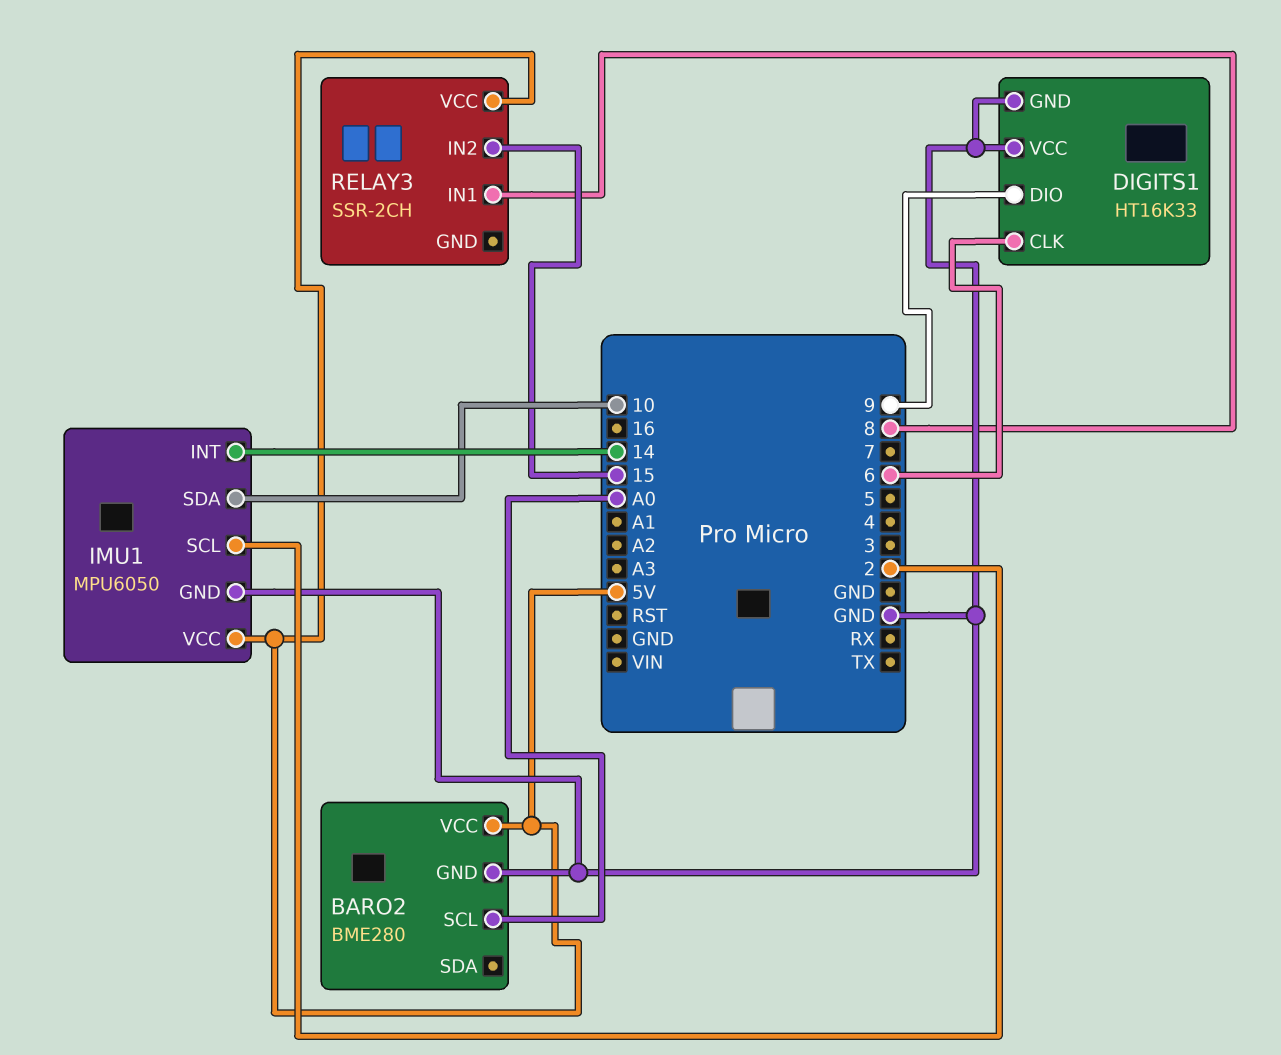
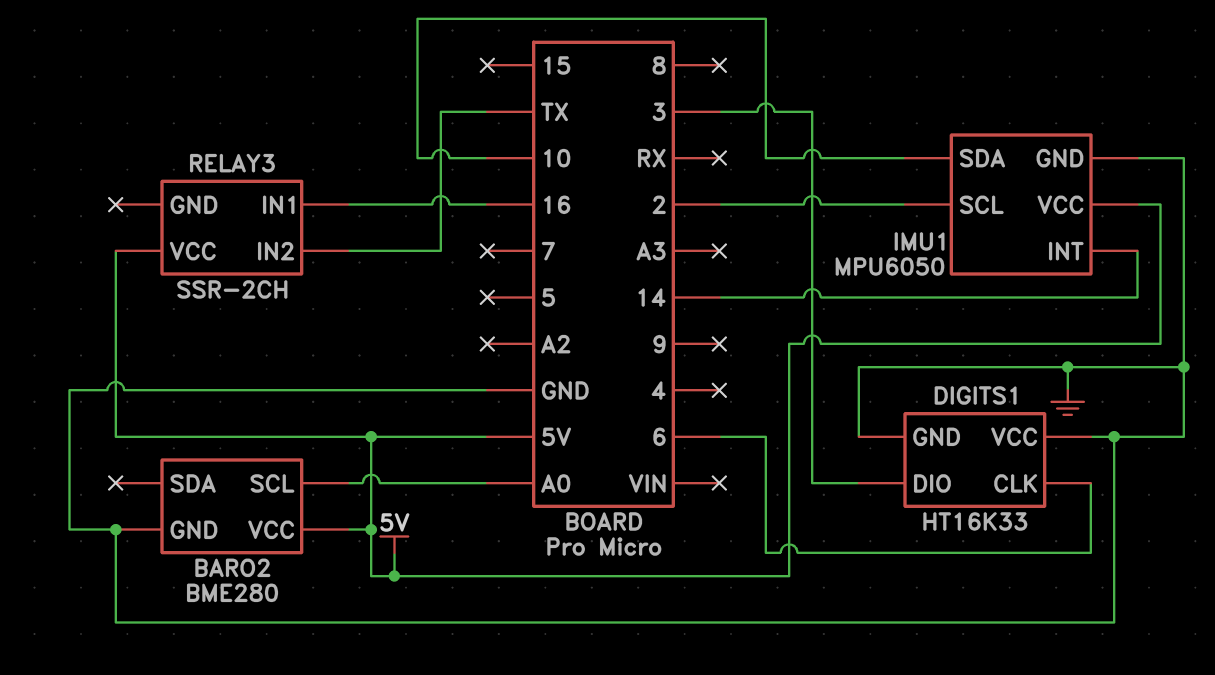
DIGITS1 pin DIO: 9 -> 3
RELAY3 pin IN1: 8 -> 16
RELAY3 pin IN2: 15 -> TX

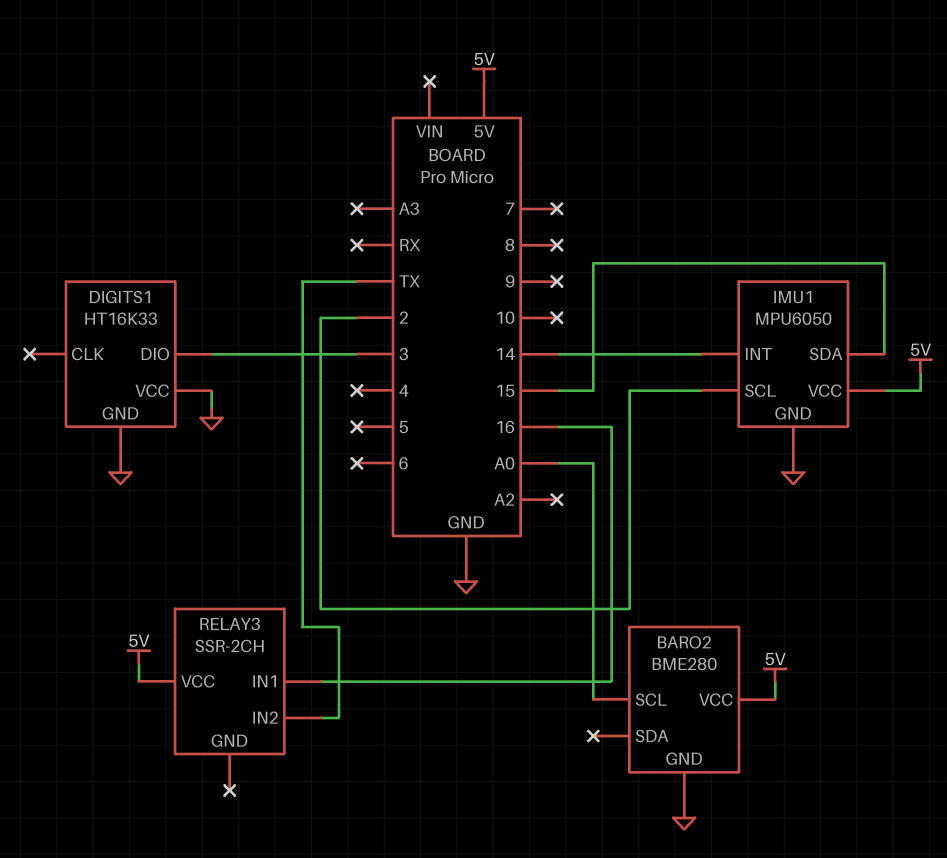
DIGITS1 pin CLK: 6 -> none
IMU1 pin SDA: 10 -> 15

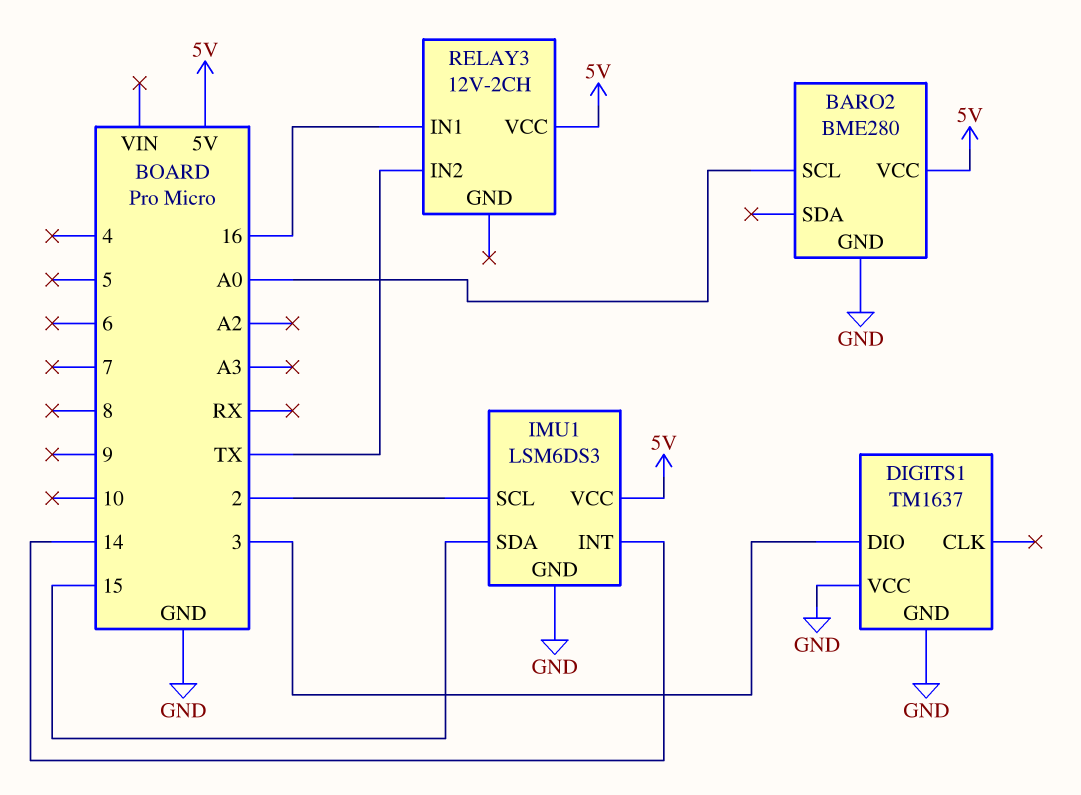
DIGITS1: HT16K33 -> TM1637
IMU1: MPU6050 -> LSM6DS3
RELAY3: SSR-2CH -> 12V-2CH

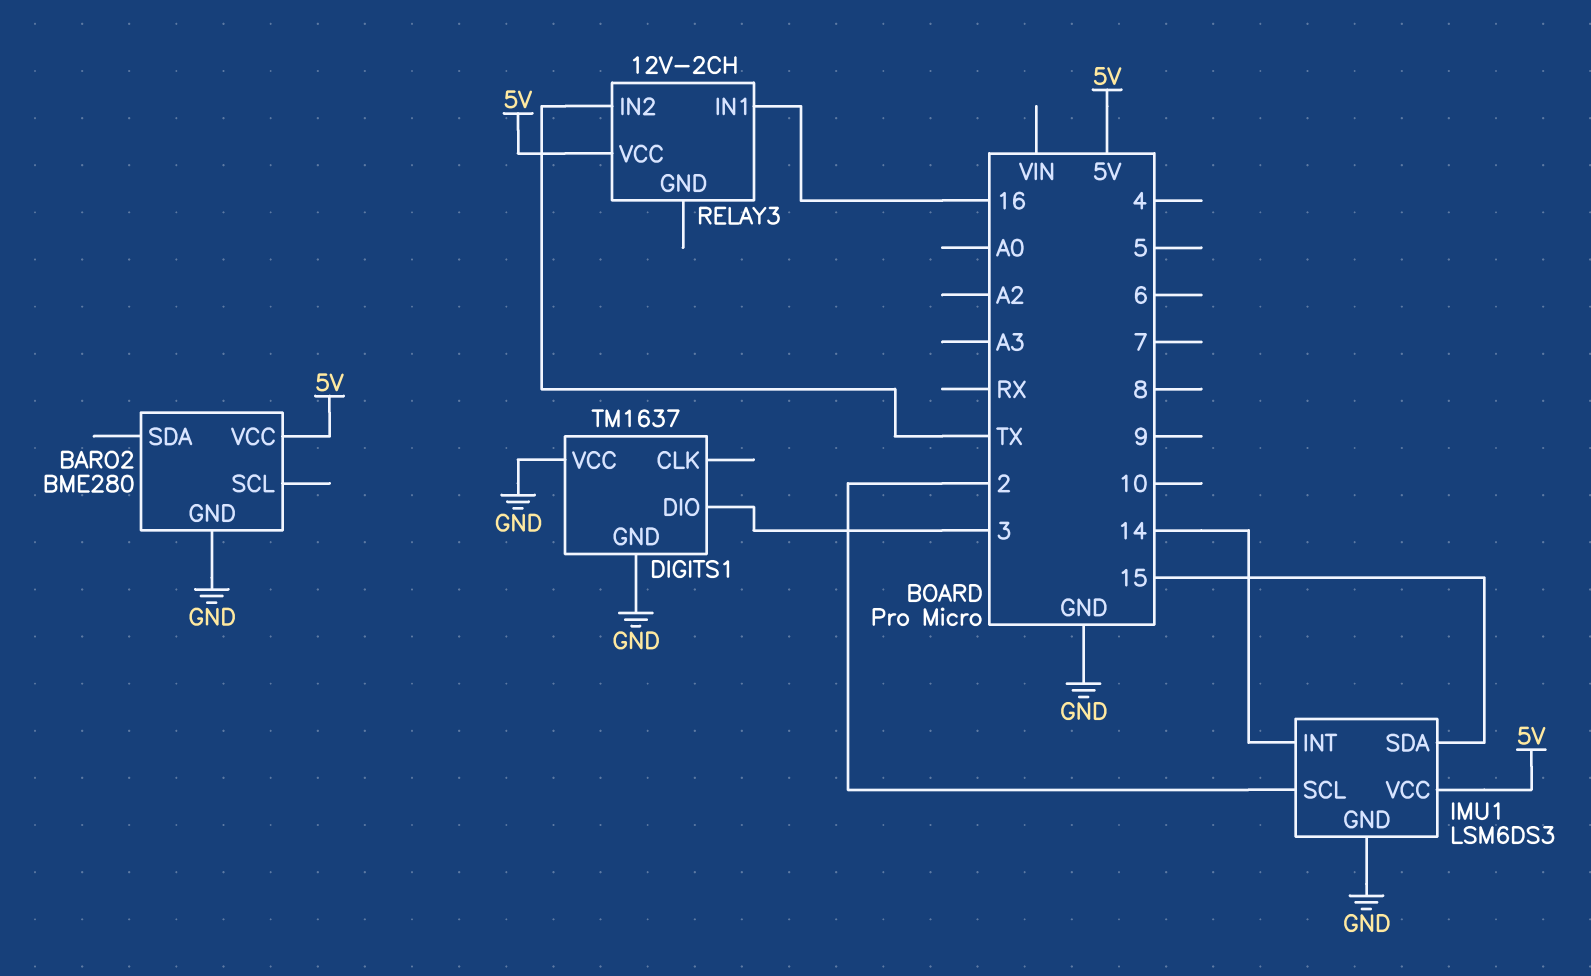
BARO2 pin SCL: A0 -> none

